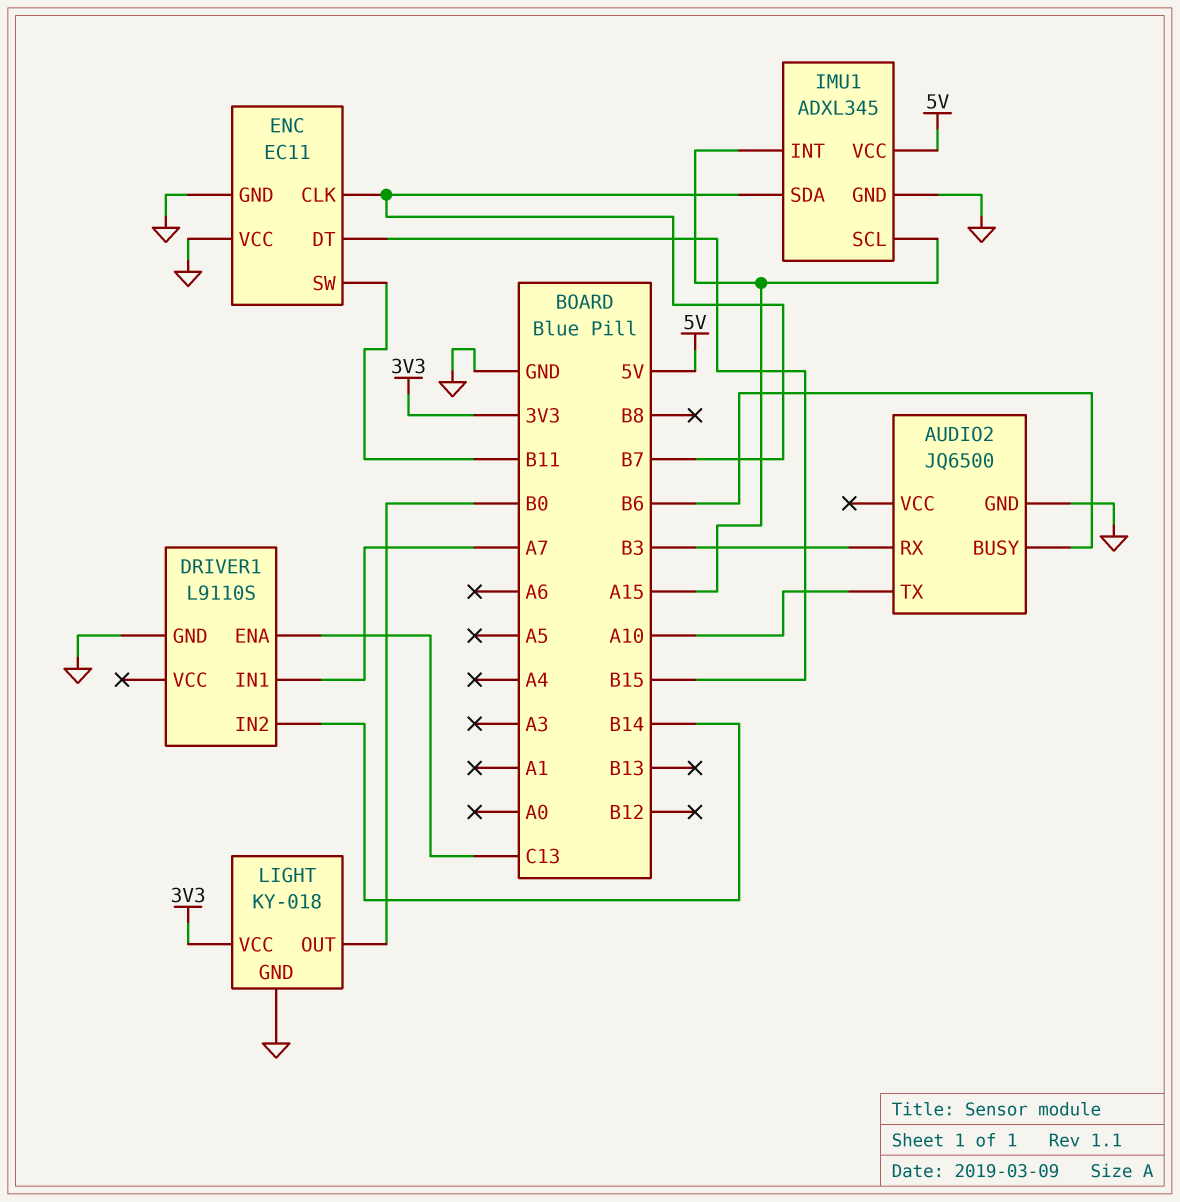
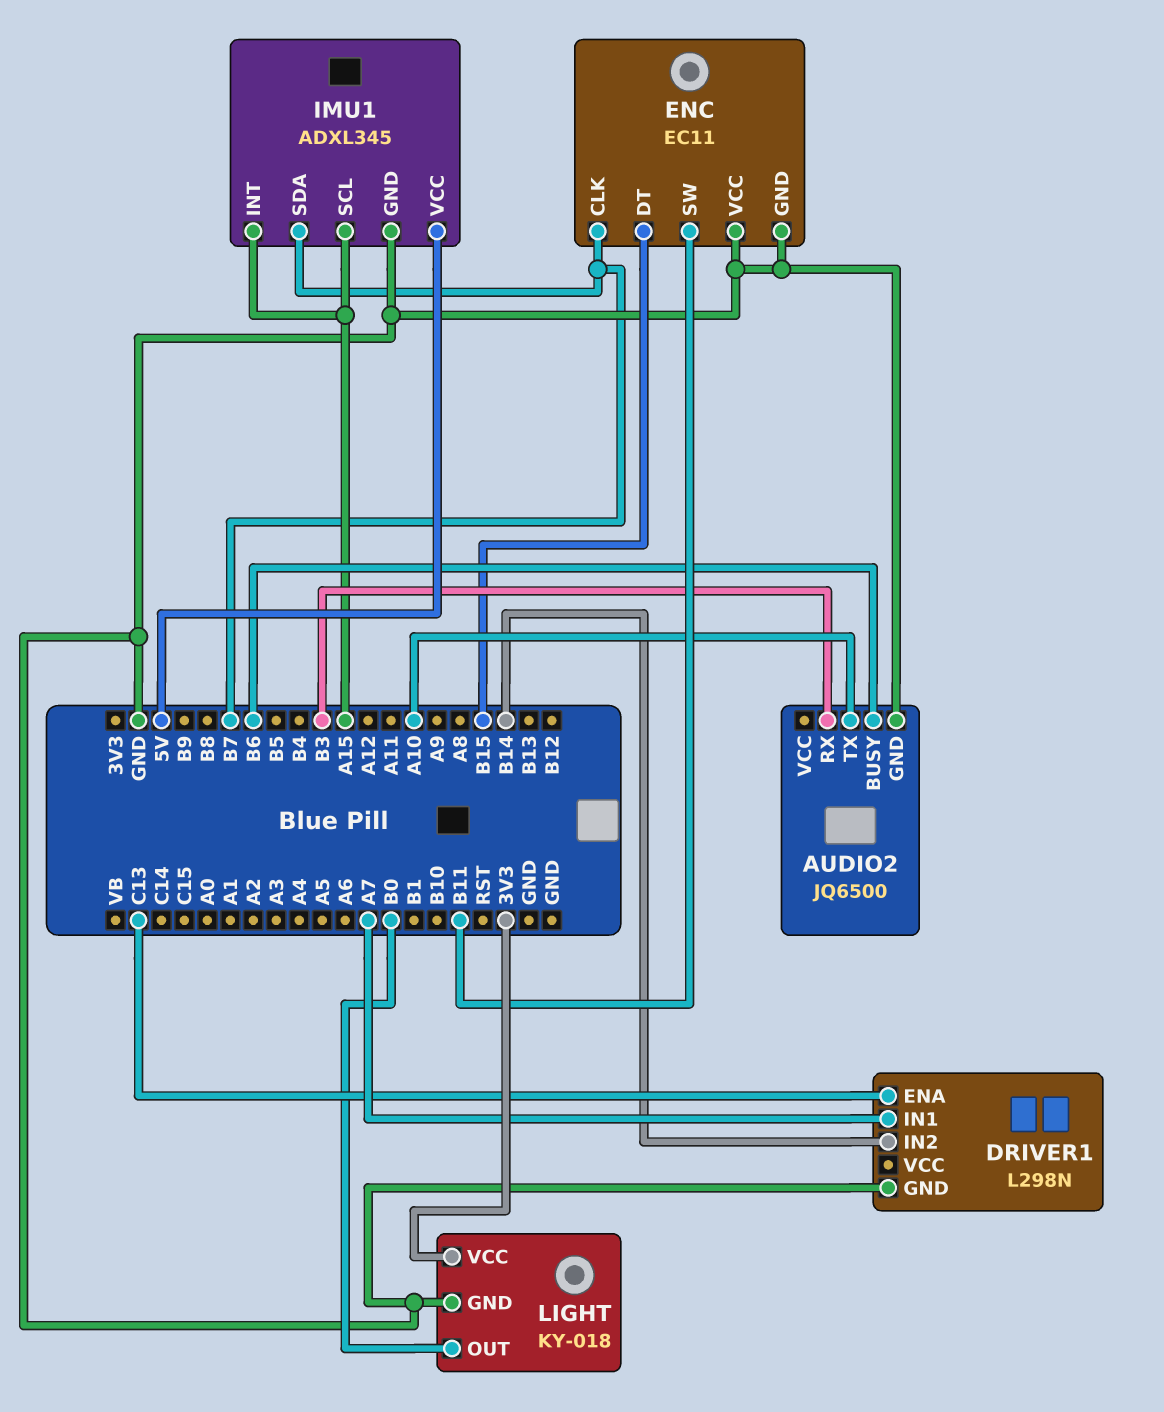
DRIVER1: L9110S -> L298N

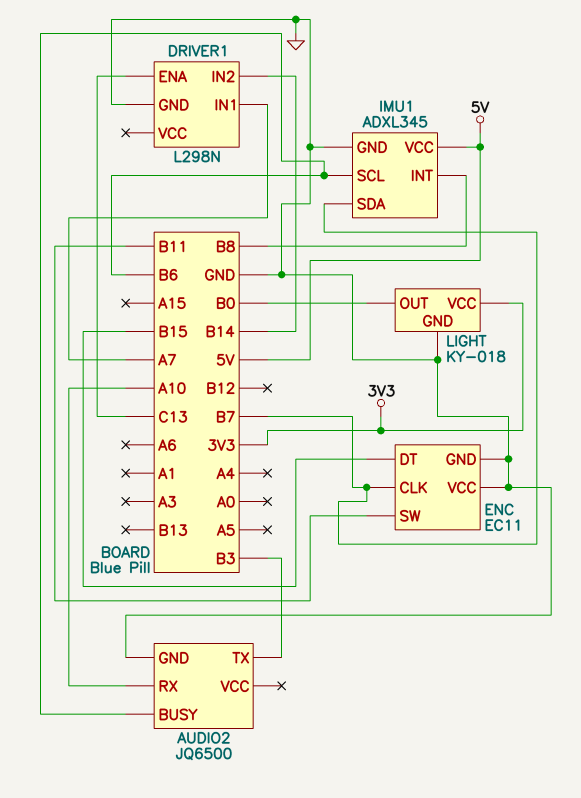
AUDIO2 pin RX: B3 -> A10
AUDIO2 pin TX: A10 -> B3
IMU1 pin INT: A15 -> B8
IMU1 pin SCL: A15 -> B6

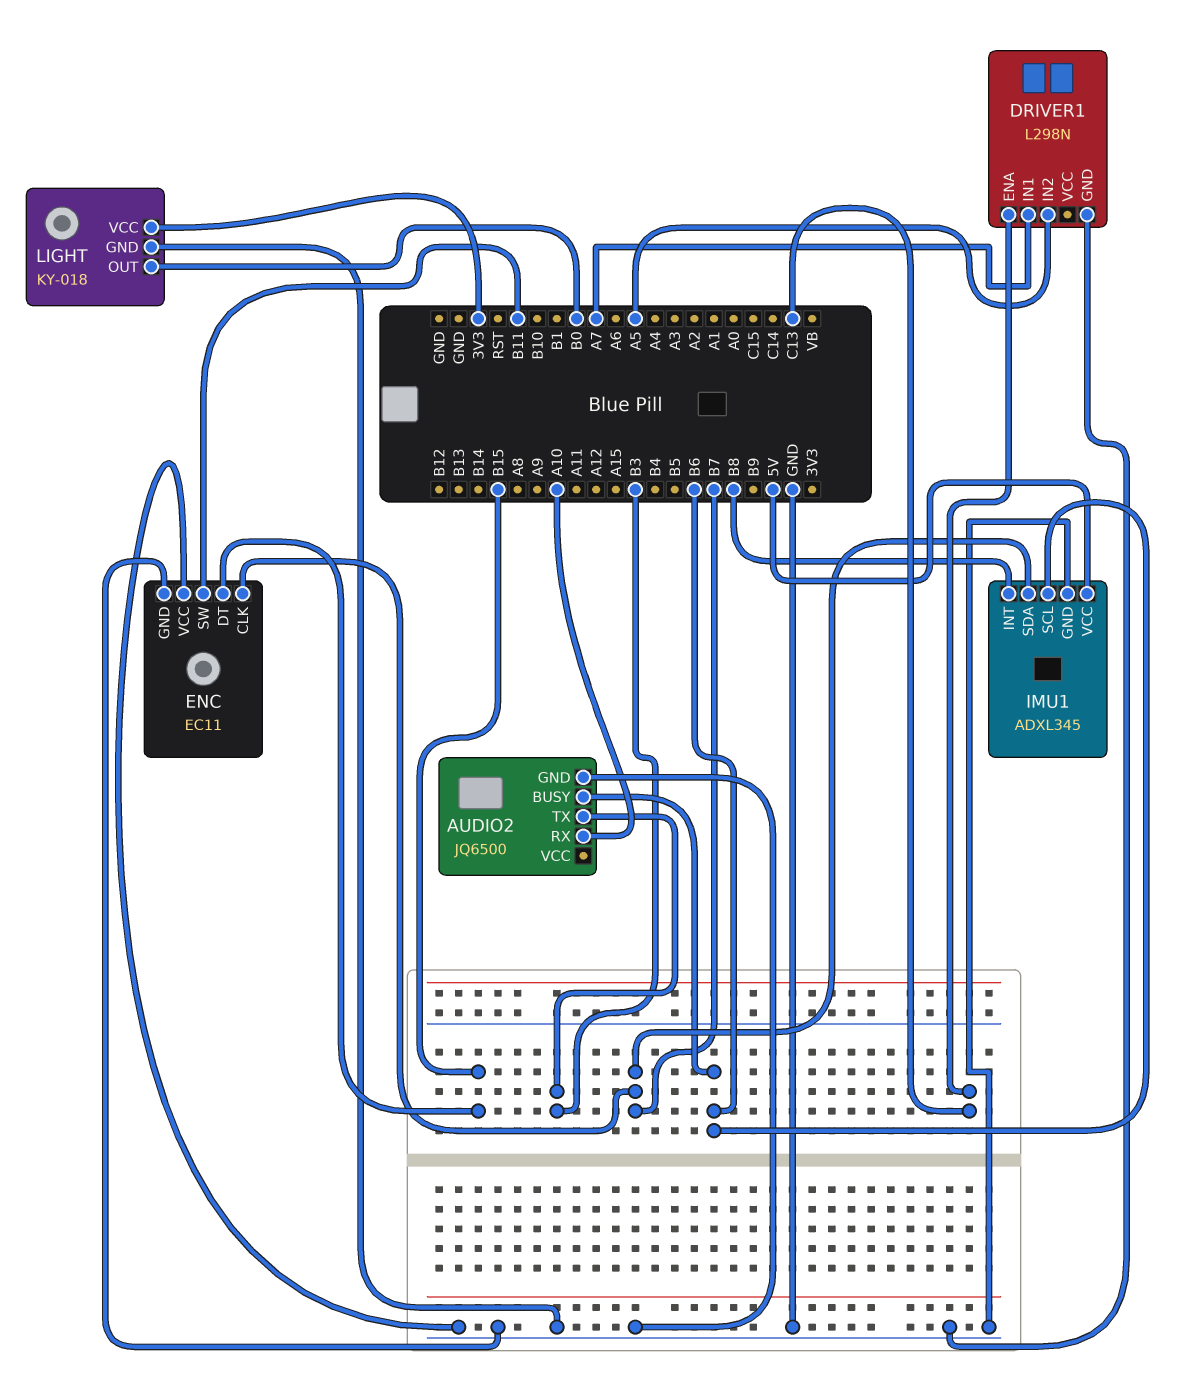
DRIVER1 pin IN2: B14 -> A5

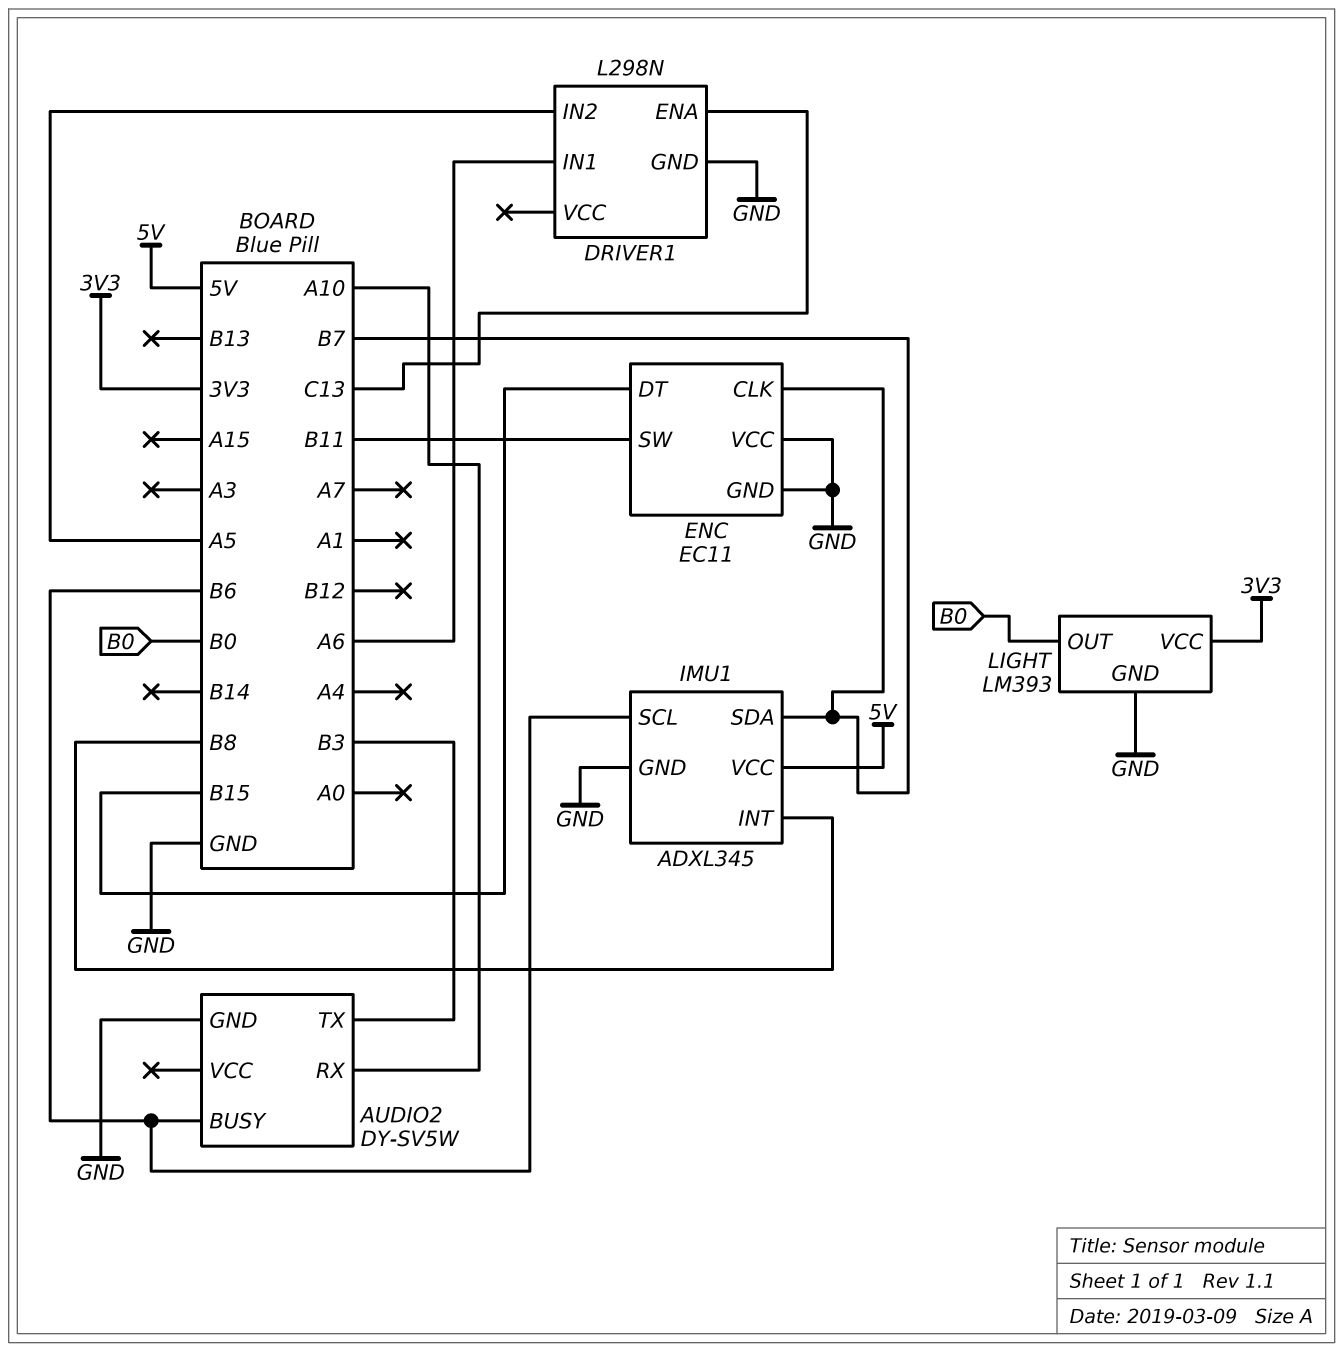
AUDIO2: JQ6500 -> DY-SV5W
DRIVER1 pin IN1: A7 -> A6
LIGHT: KY-018 -> LM393

